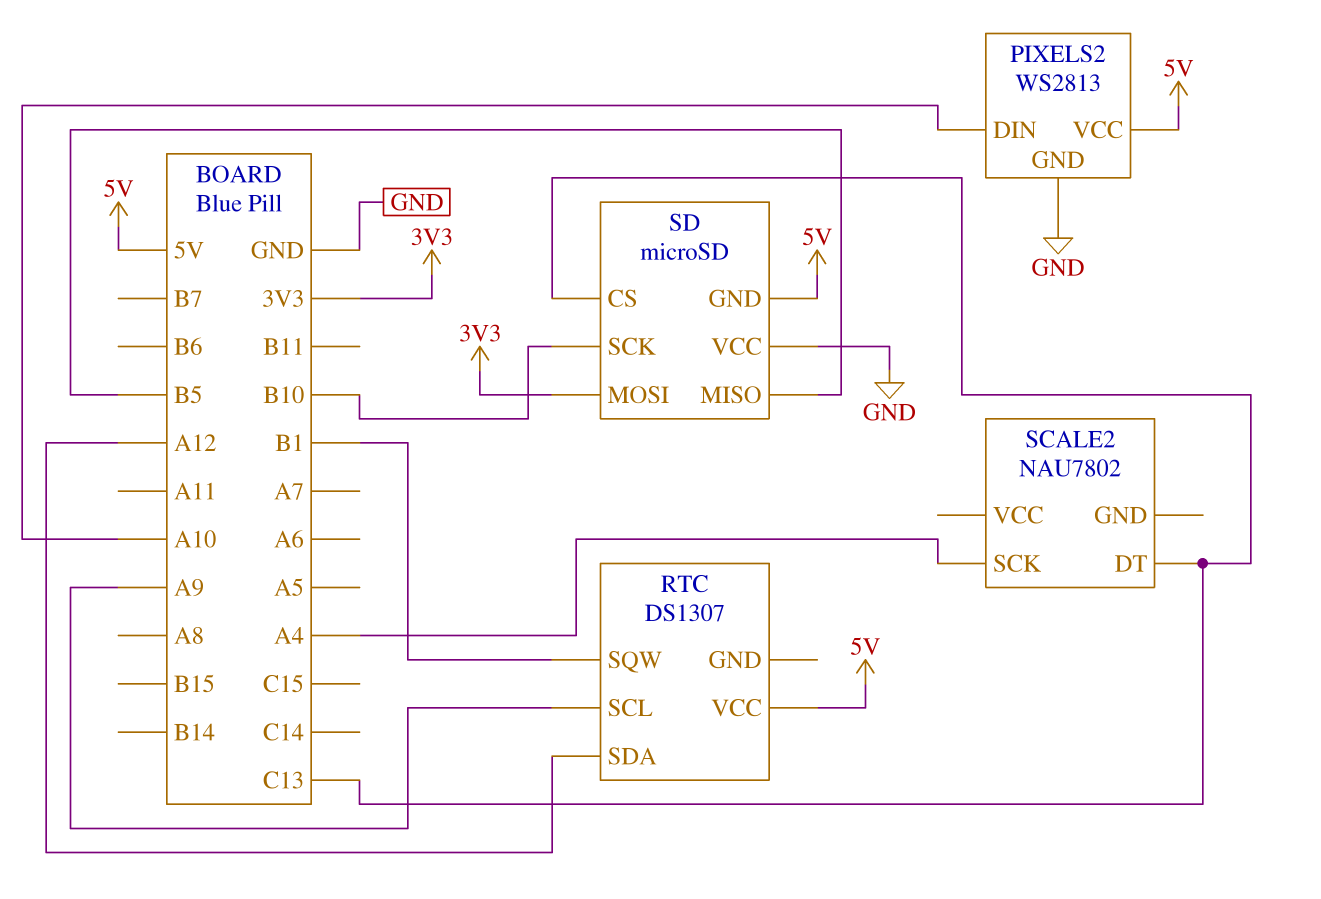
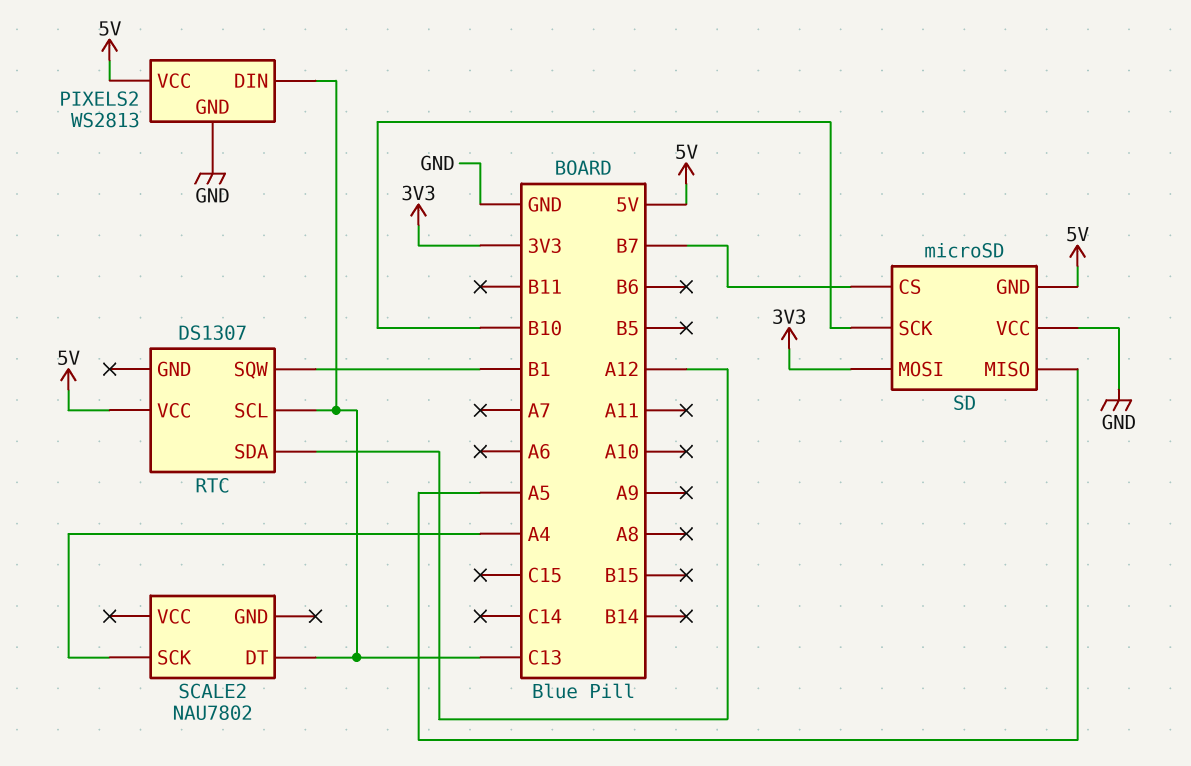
PIXELS2 pin DIN: A10 -> C13
RTC pin SCL: A9 -> C13
SD pin CS: C13 -> B7
SD pin MISO: B5 -> A5

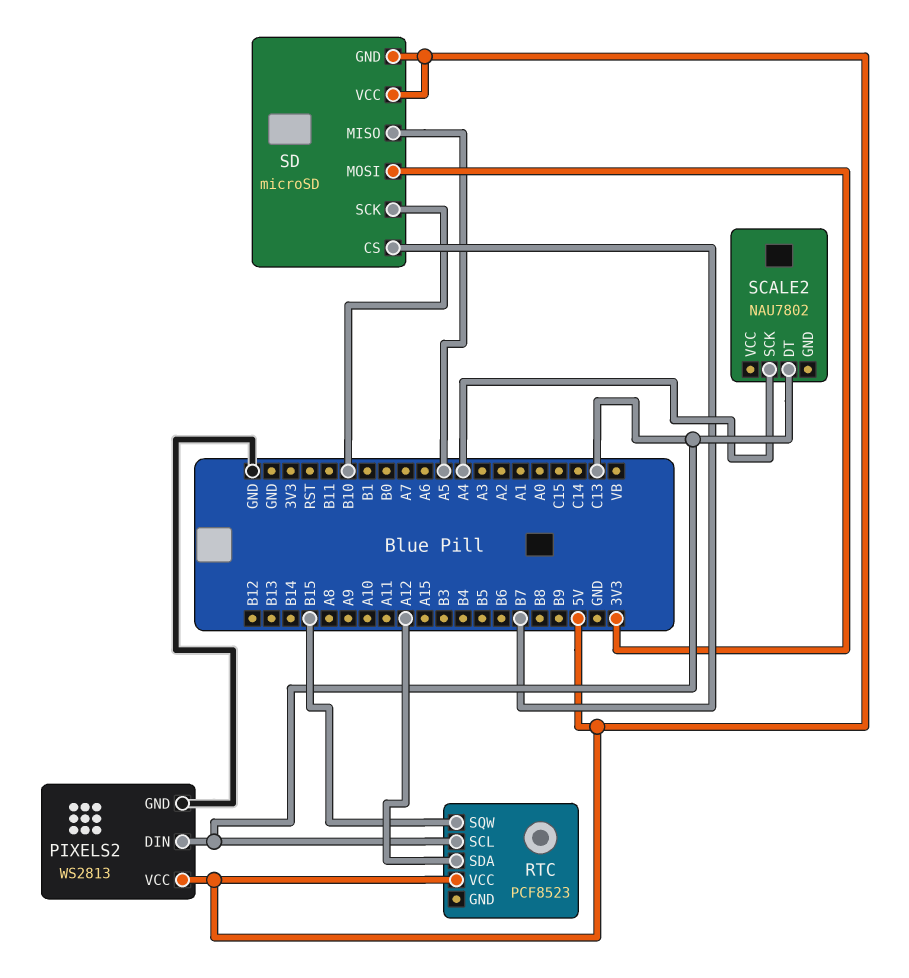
RTC: DS1307 -> PCF8523
RTC pin SQW: B1 -> B15
SD pin VCC: GND -> 5V

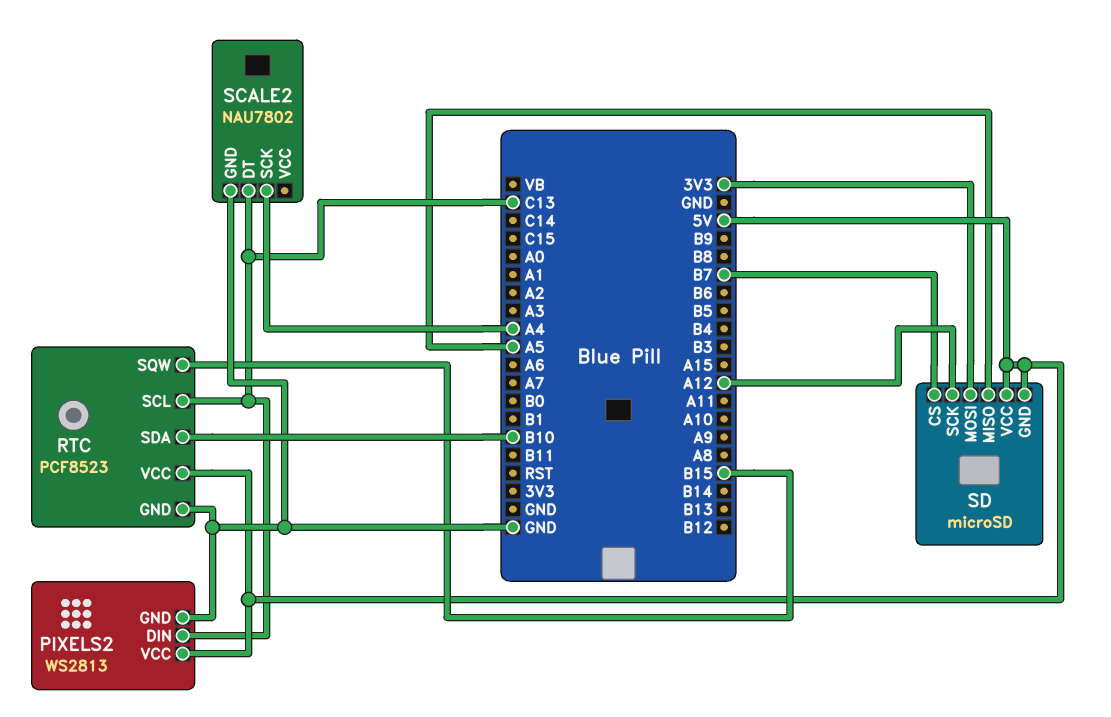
RTC pin GND: none -> GND
RTC pin SDA: A12 -> B10
SCALE2 pin GND: none -> GND
SD pin SCK: B10 -> A12

